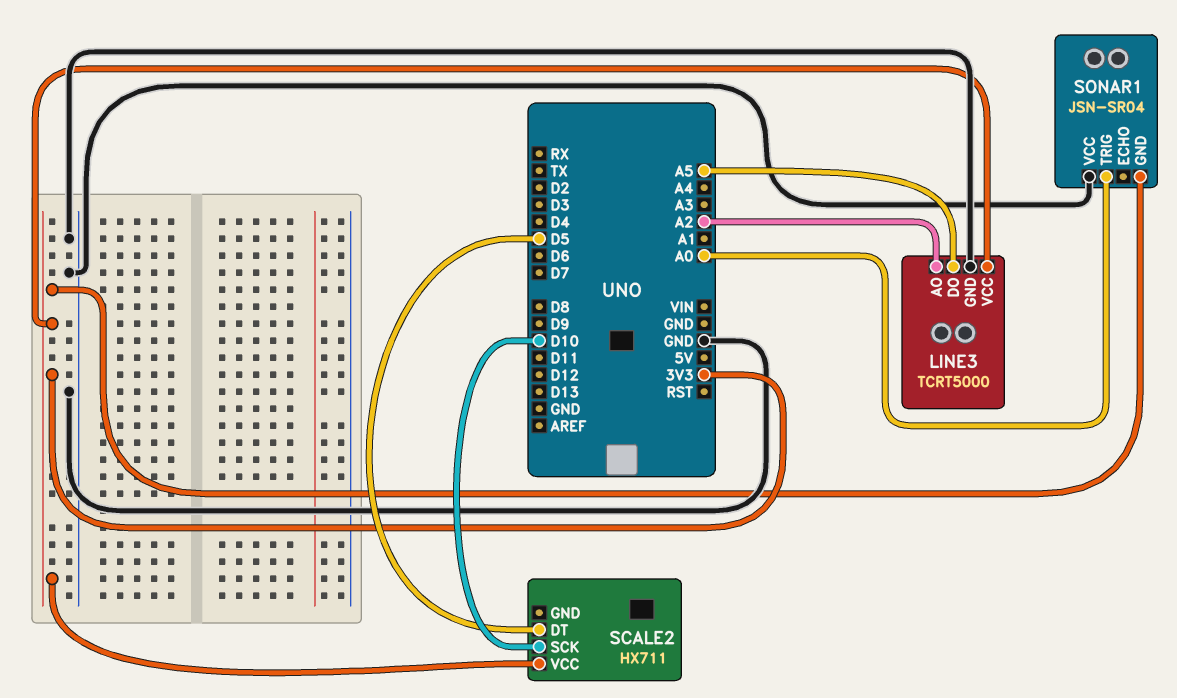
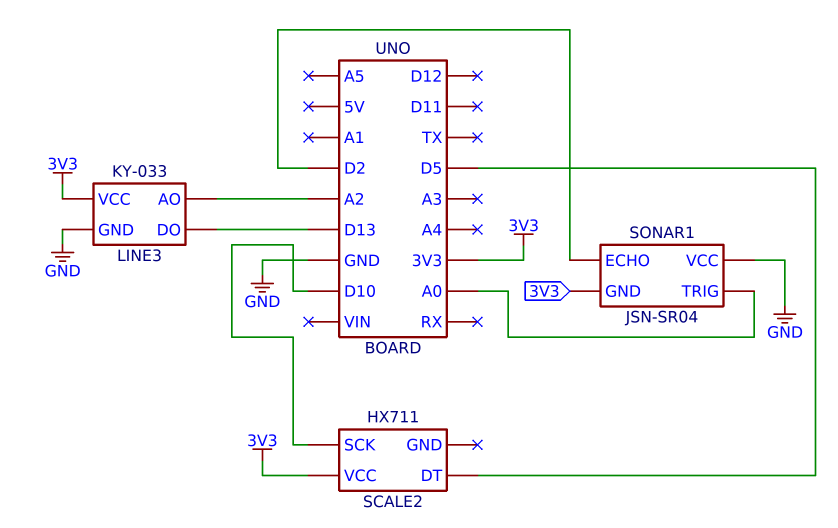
LINE3: TCRT5000 -> KY-033
LINE3 pin DO: A5 -> D13
SONAR1 pin ECHO: none -> D2

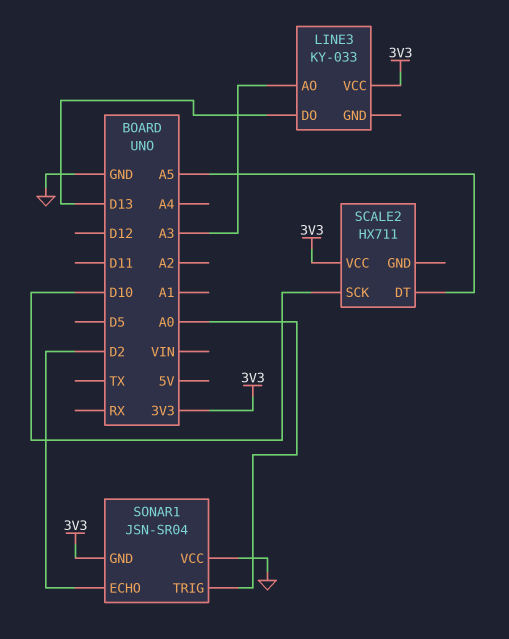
LINE3 pin AO: A2 -> A3
LINE3 pin GND: GND -> none
SCALE2 pin DT: D5 -> A5

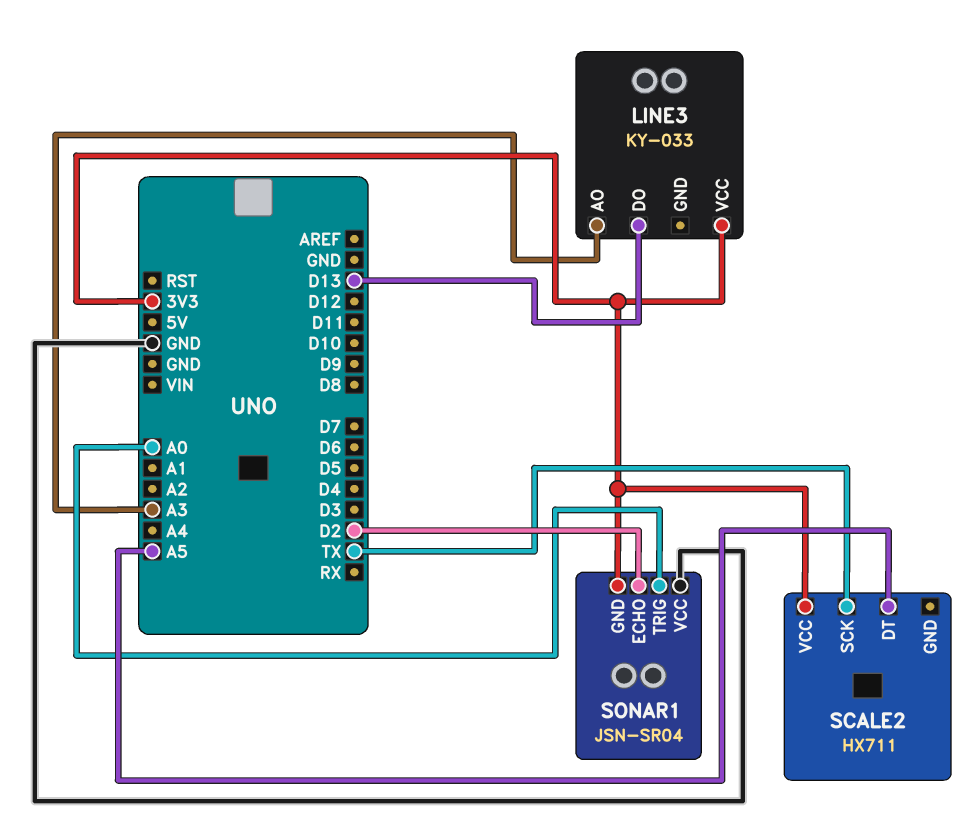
SCALE2 pin SCK: D10 -> TX

